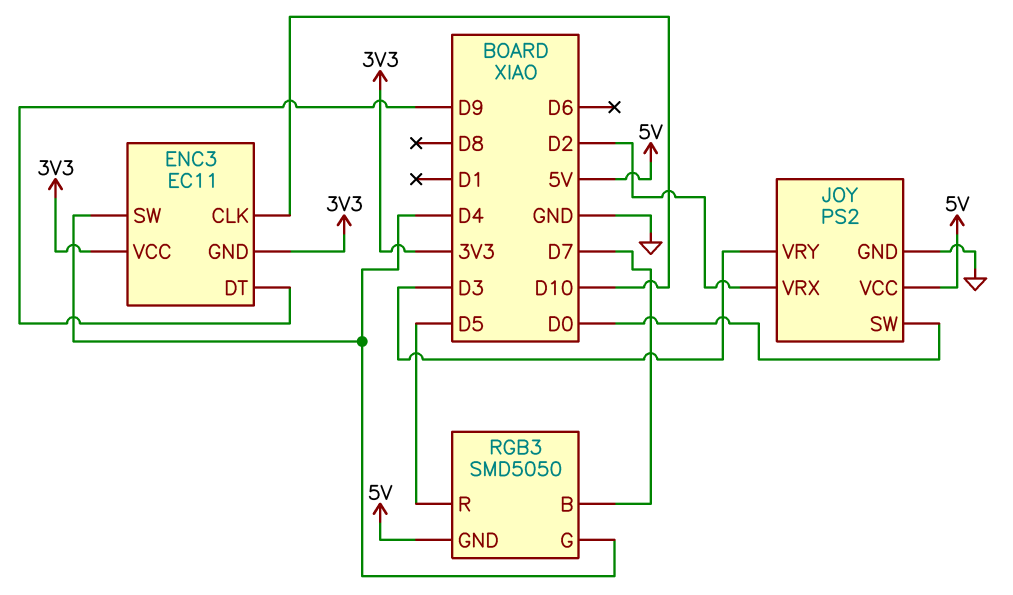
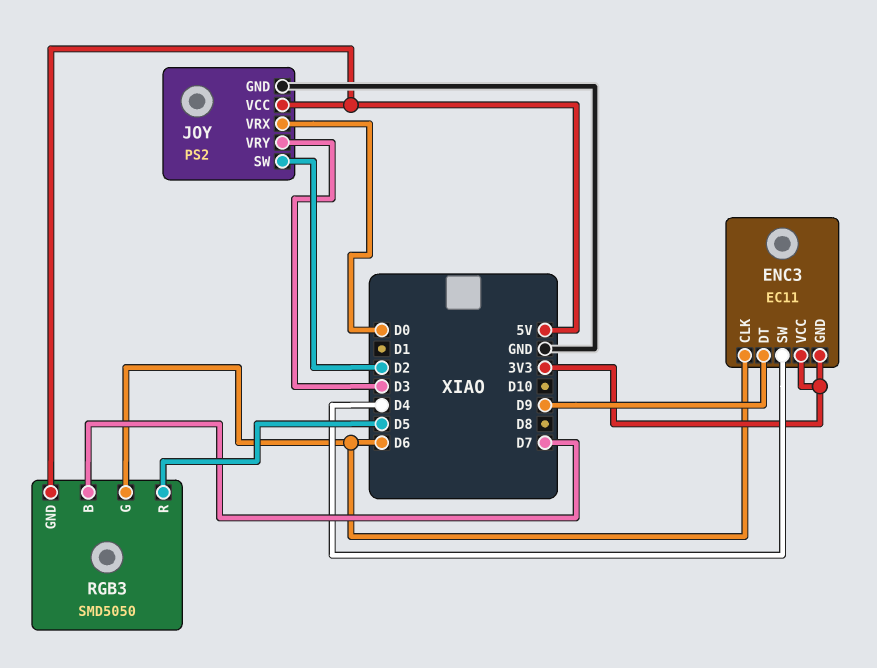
ENC3 pin CLK: D10 -> D6
JOY pin SW: D0 -> D2
JOY pin VRX: D2 -> D0
RGB3 pin G: D4 -> D6

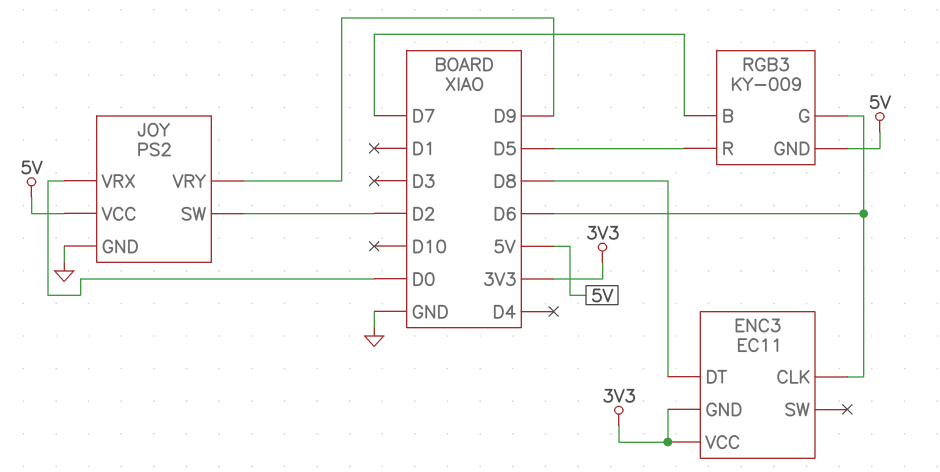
ENC3 pin DT: D9 -> D8
ENC3 pin SW: D4 -> none
JOY pin VRY: D3 -> D9
RGB3: SMD5050 -> KY-009

